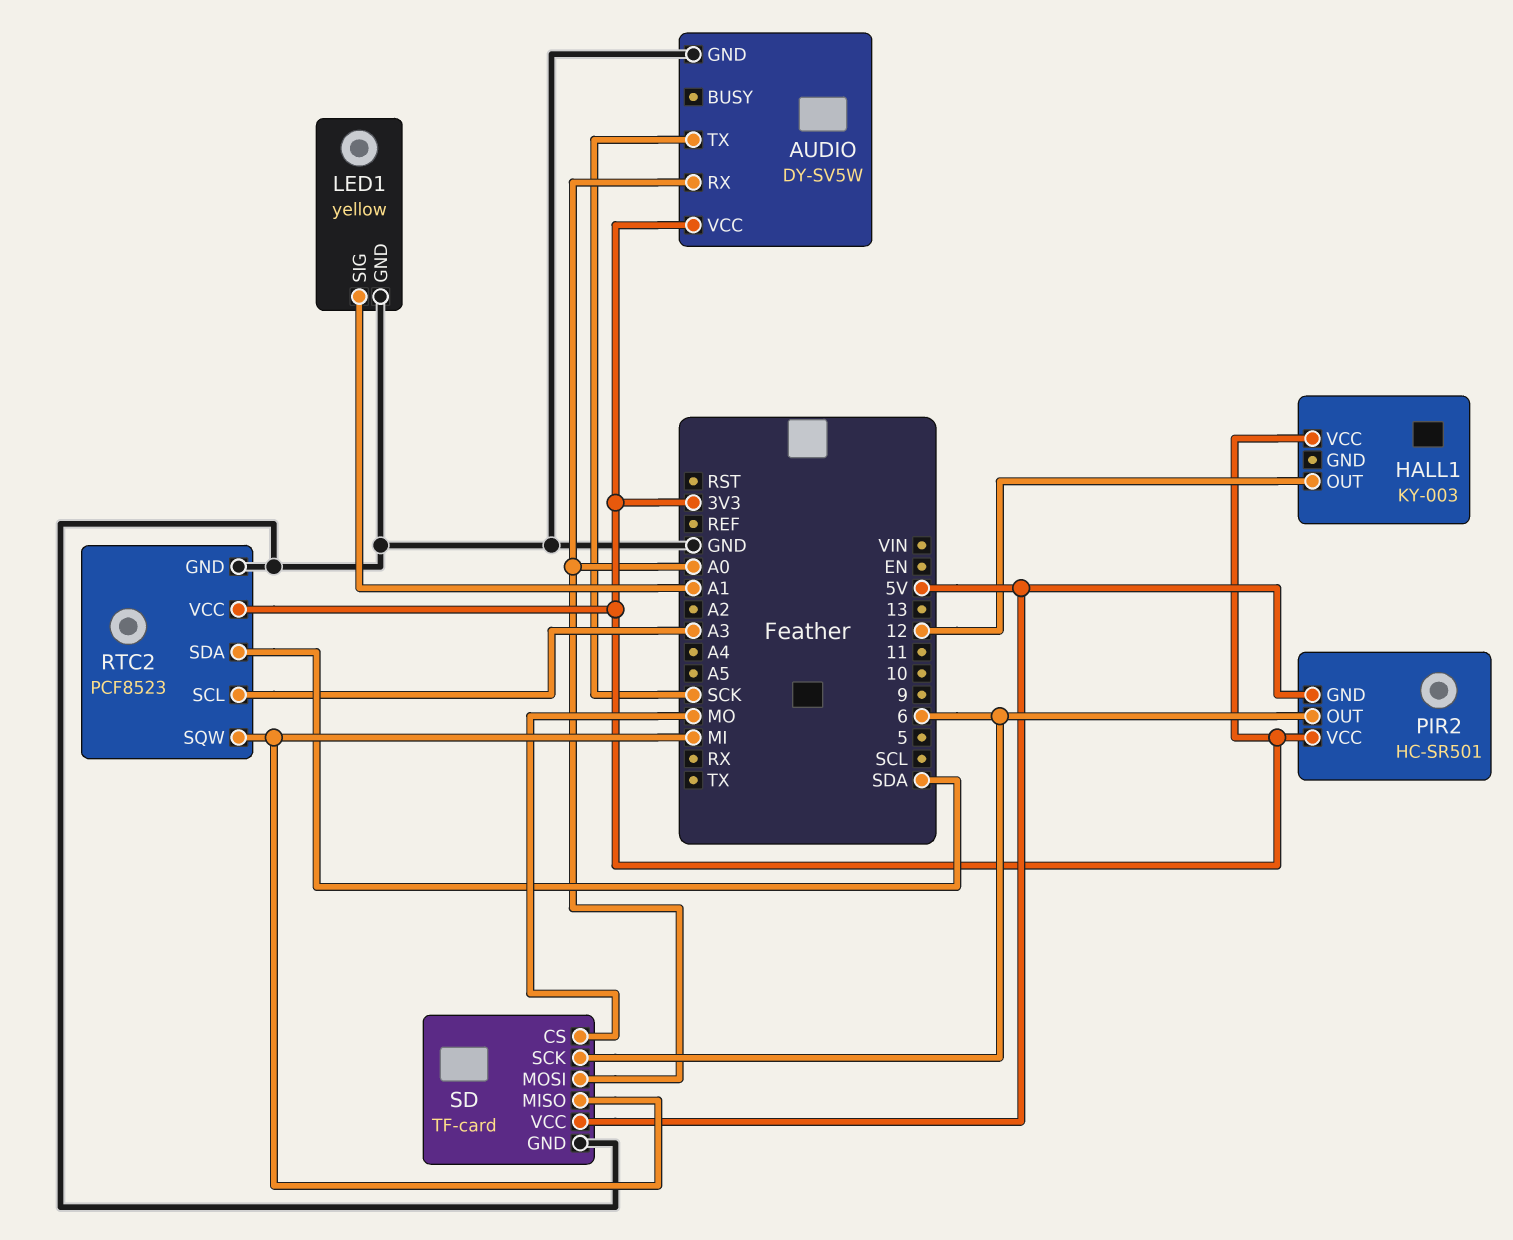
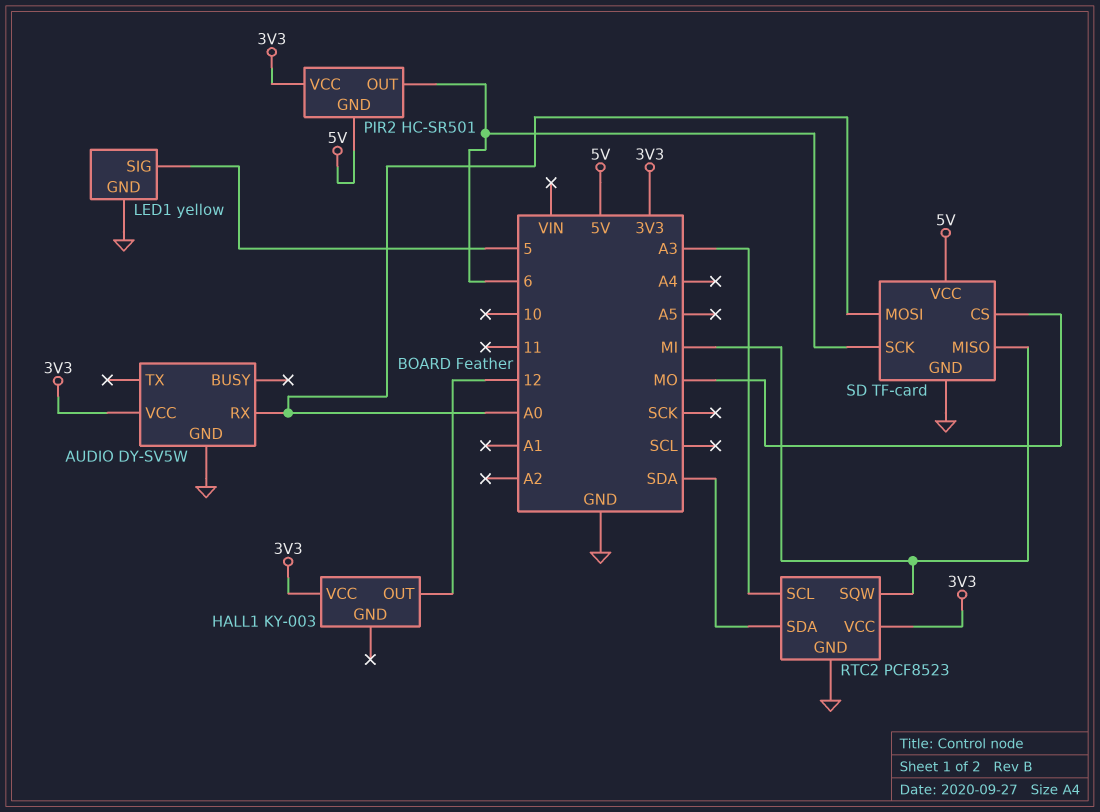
AUDIO pin TX: SCK -> none
LED1 pin SIG: A1 -> 5

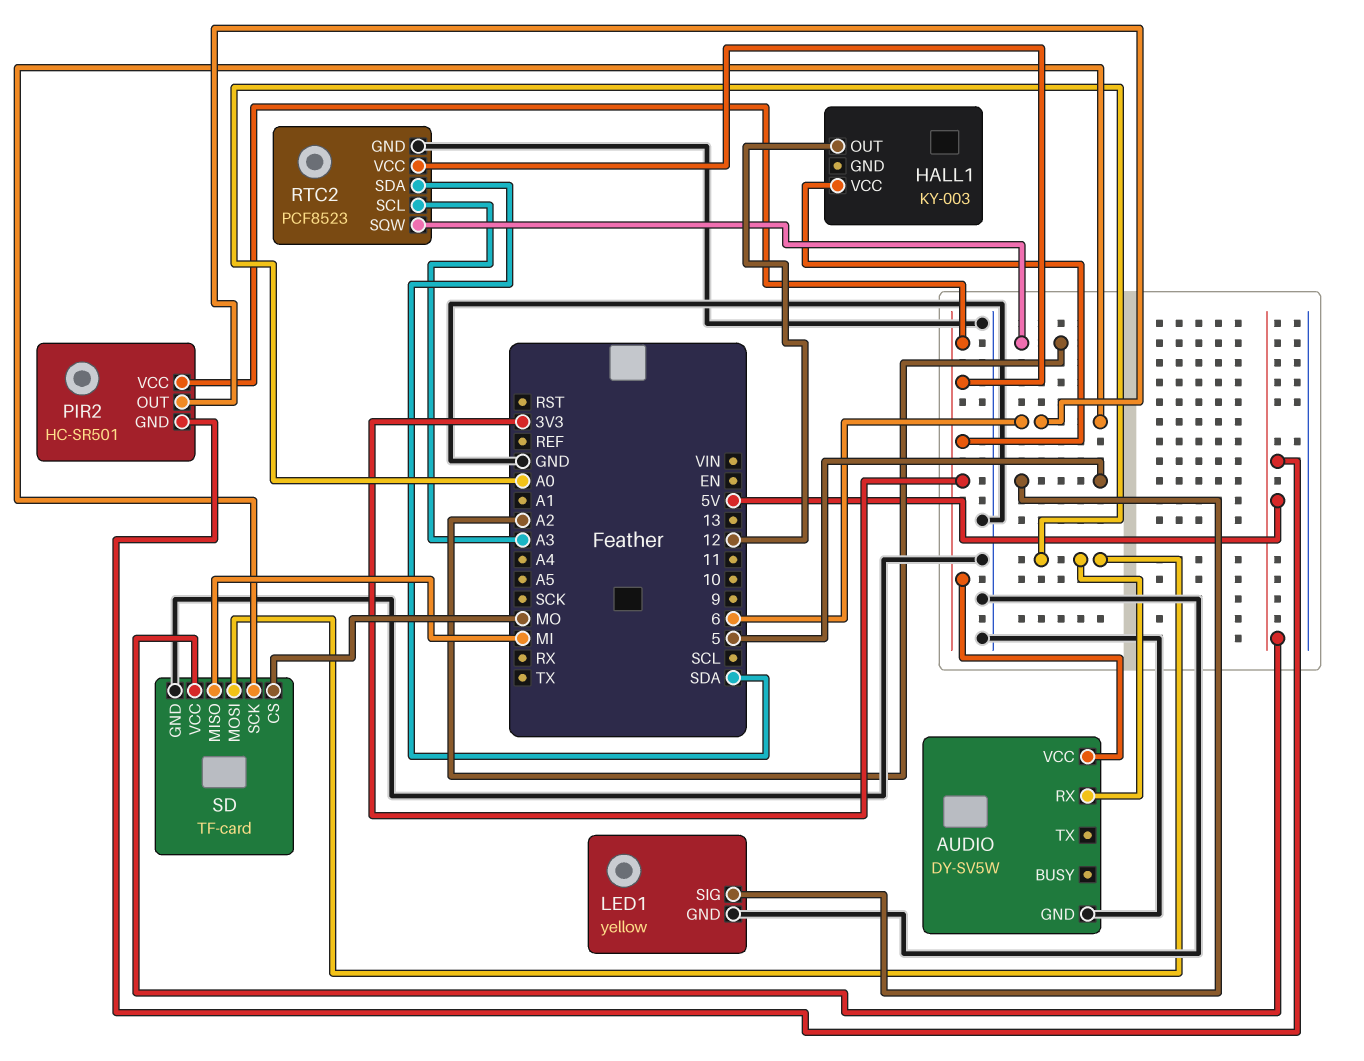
RTC2 pin SQW: MI -> A2

